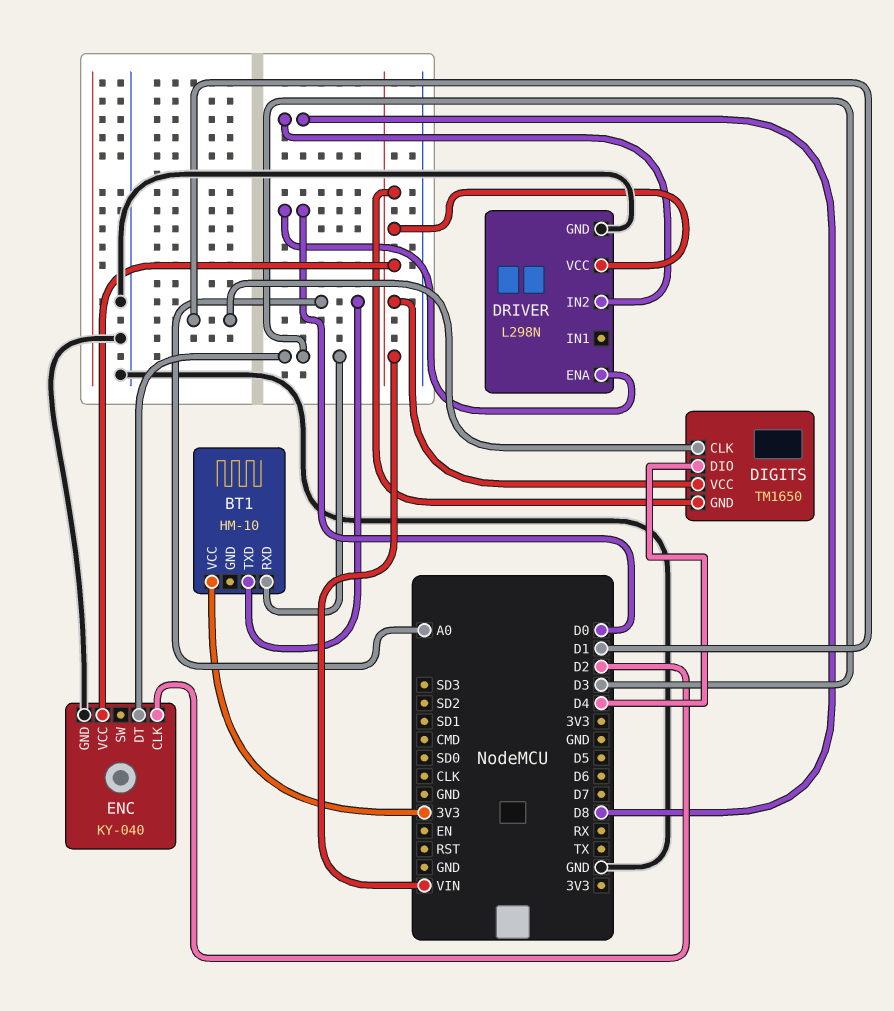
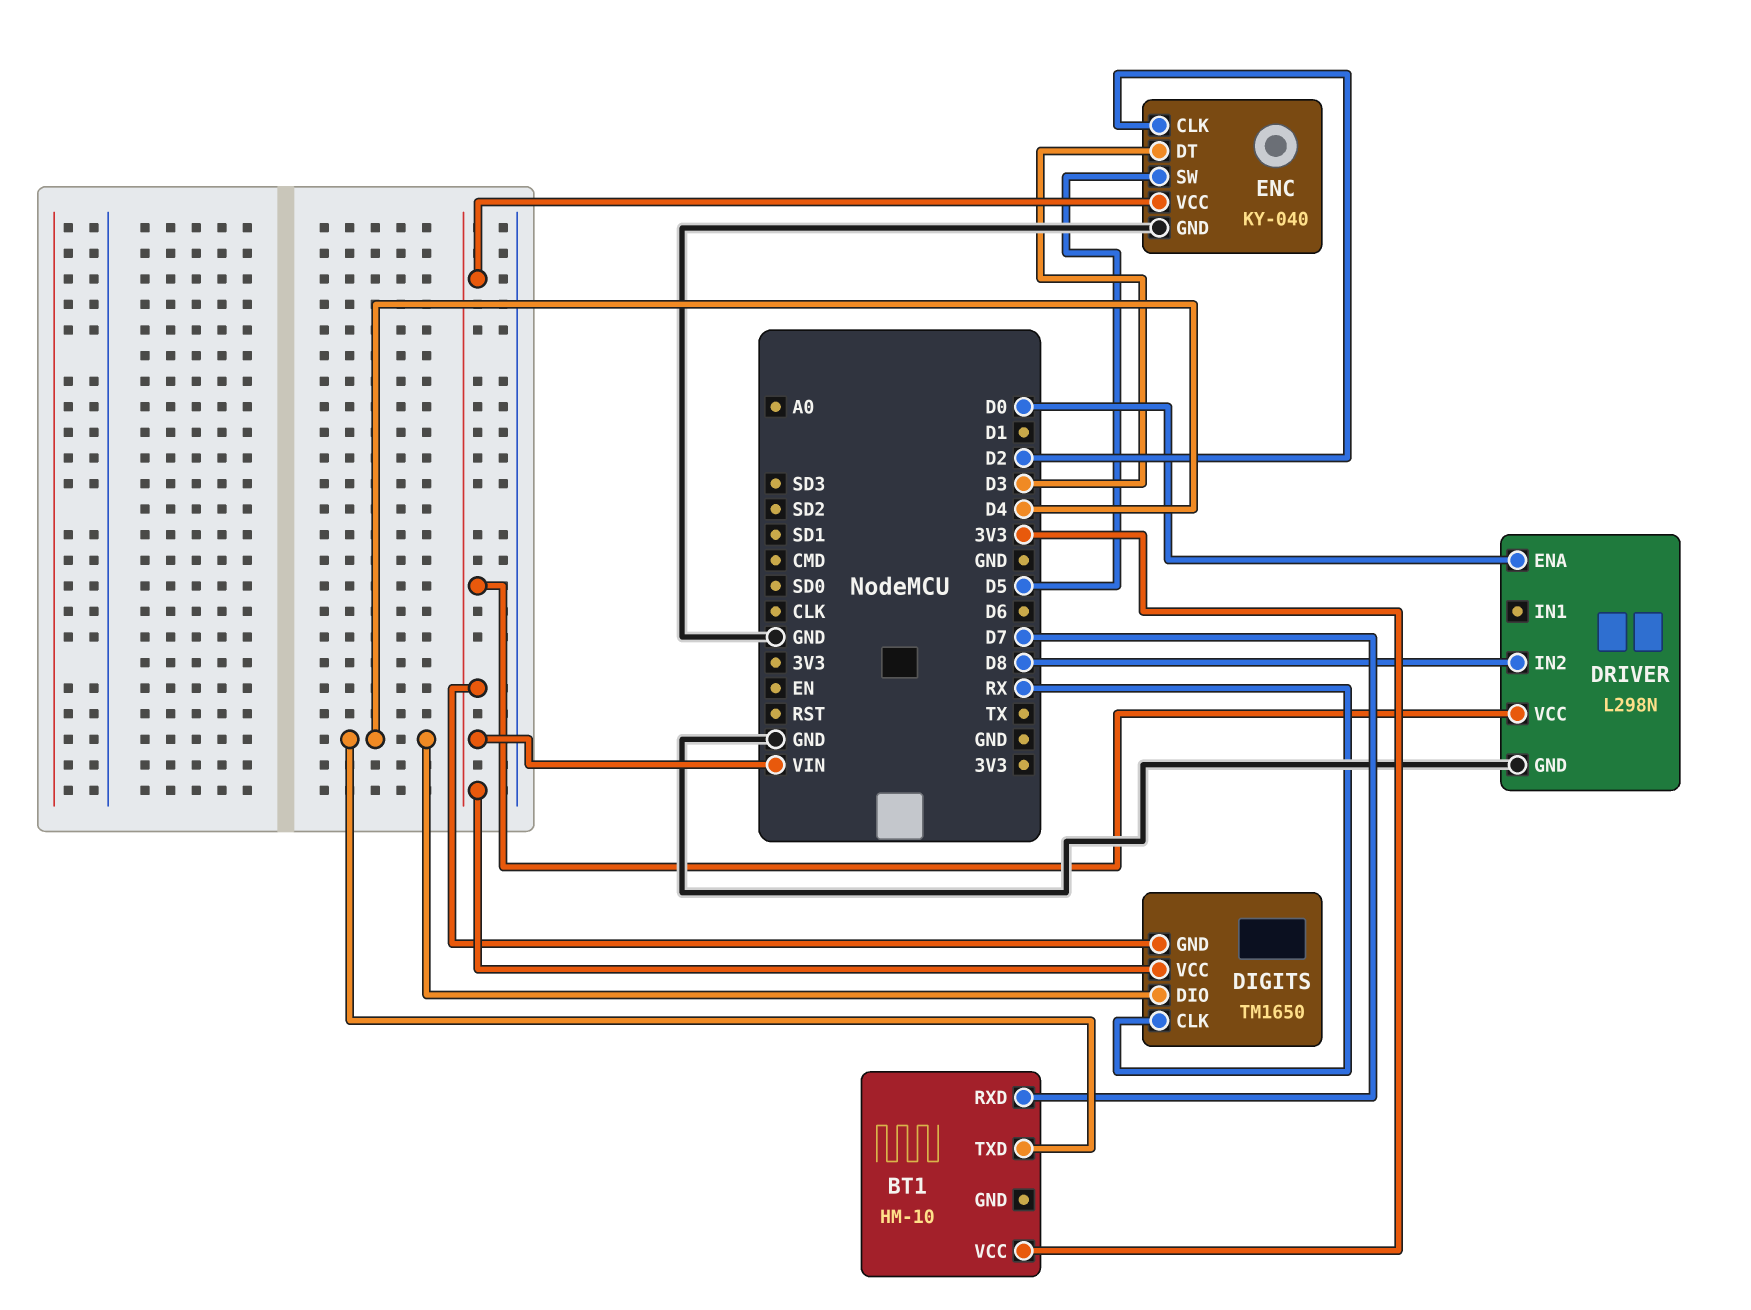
BT1 pin RXD: D3 -> D7
BT1 pin TXD: A0 -> D4
DIGITS pin CLK: D1 -> RX
ENC pin SW: none -> D5

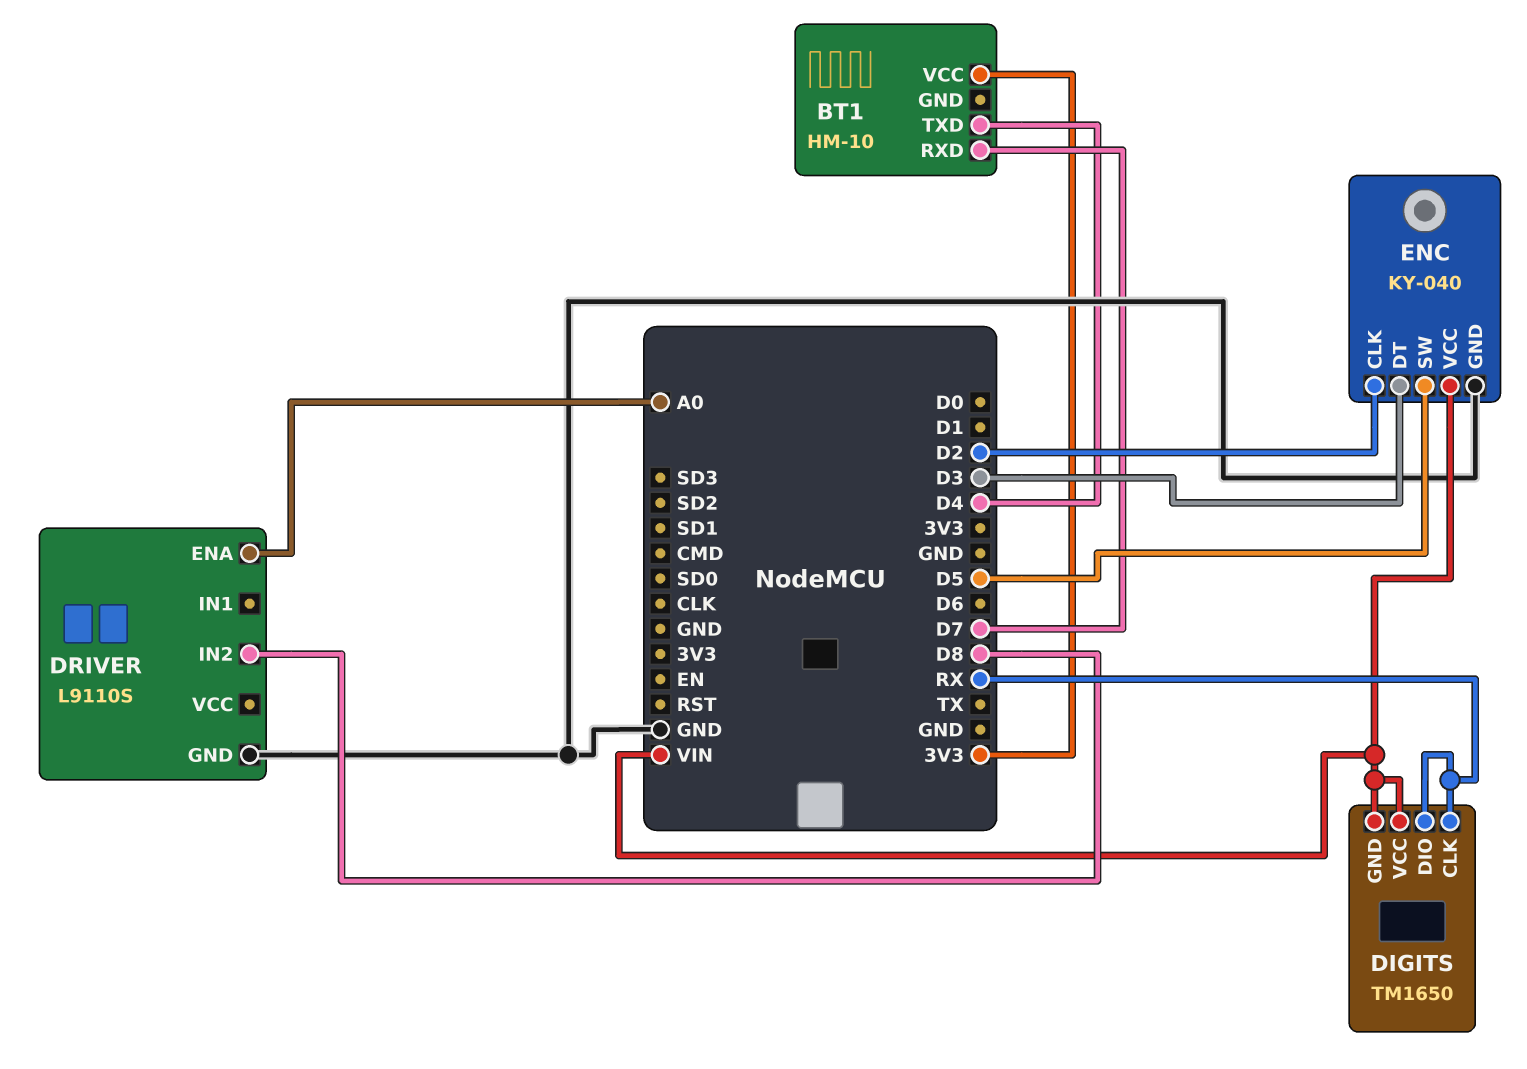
DIGITS pin DIO: D4 -> RX
DRIVER: L298N -> L9110S
DRIVER pin ENA: D0 -> A0
DRIVER pin VCC: VIN -> none

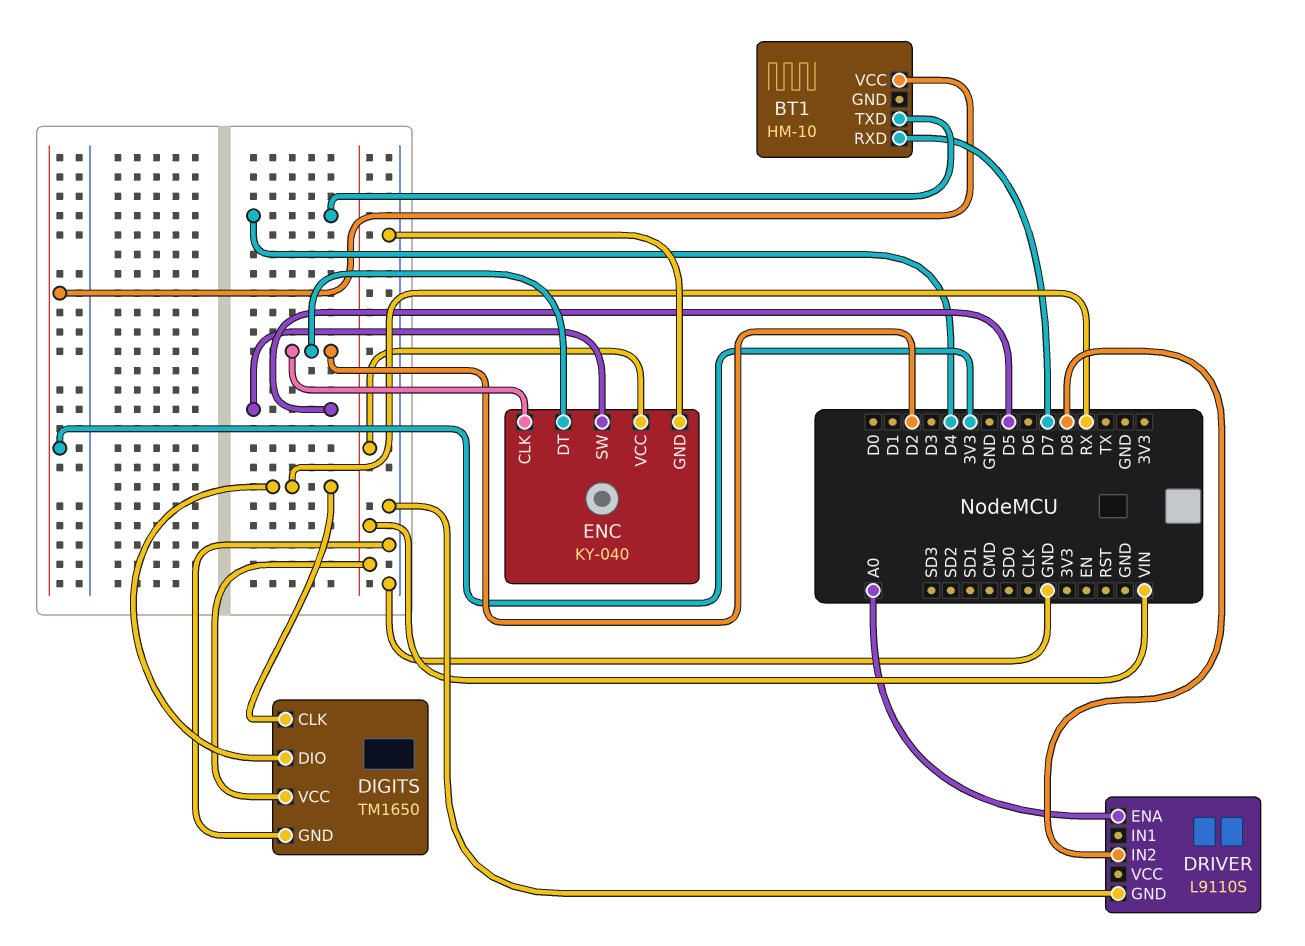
DIGITS pin GND: VIN -> GND
ENC pin DT: D3 -> D2

